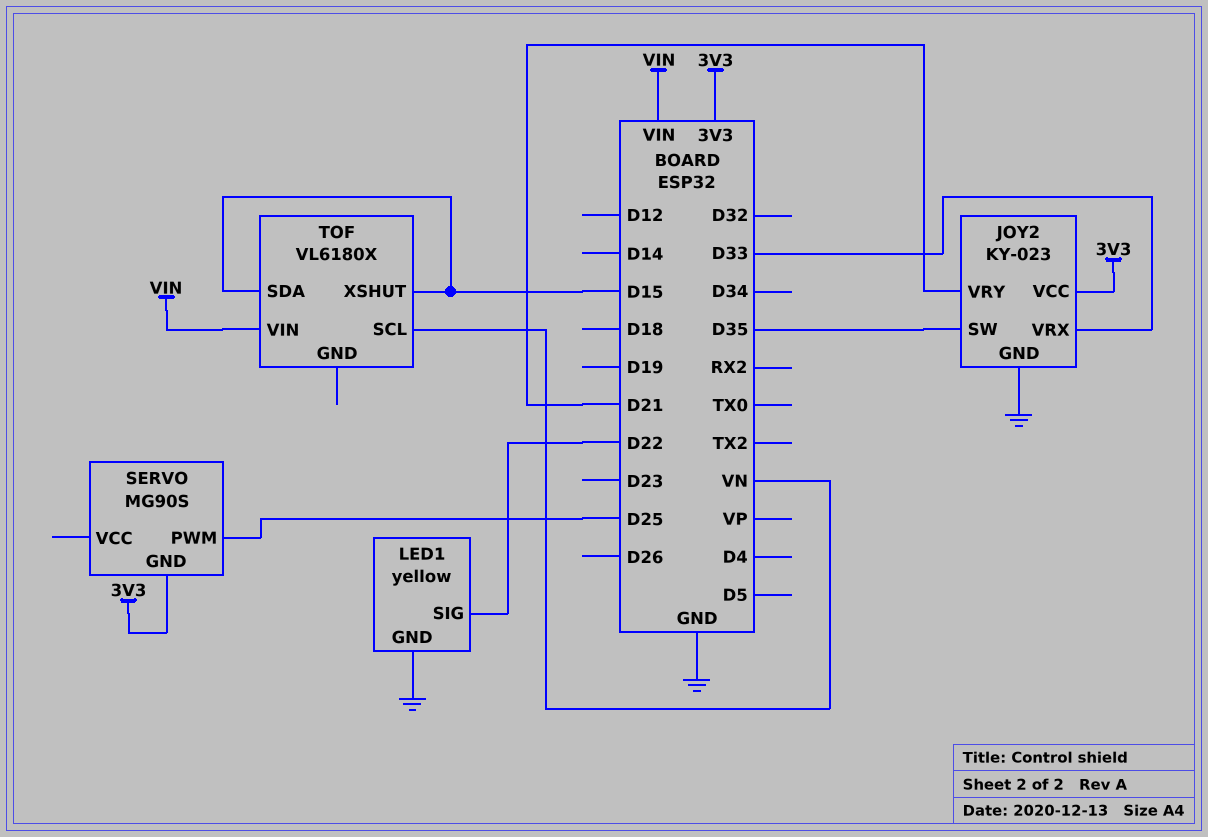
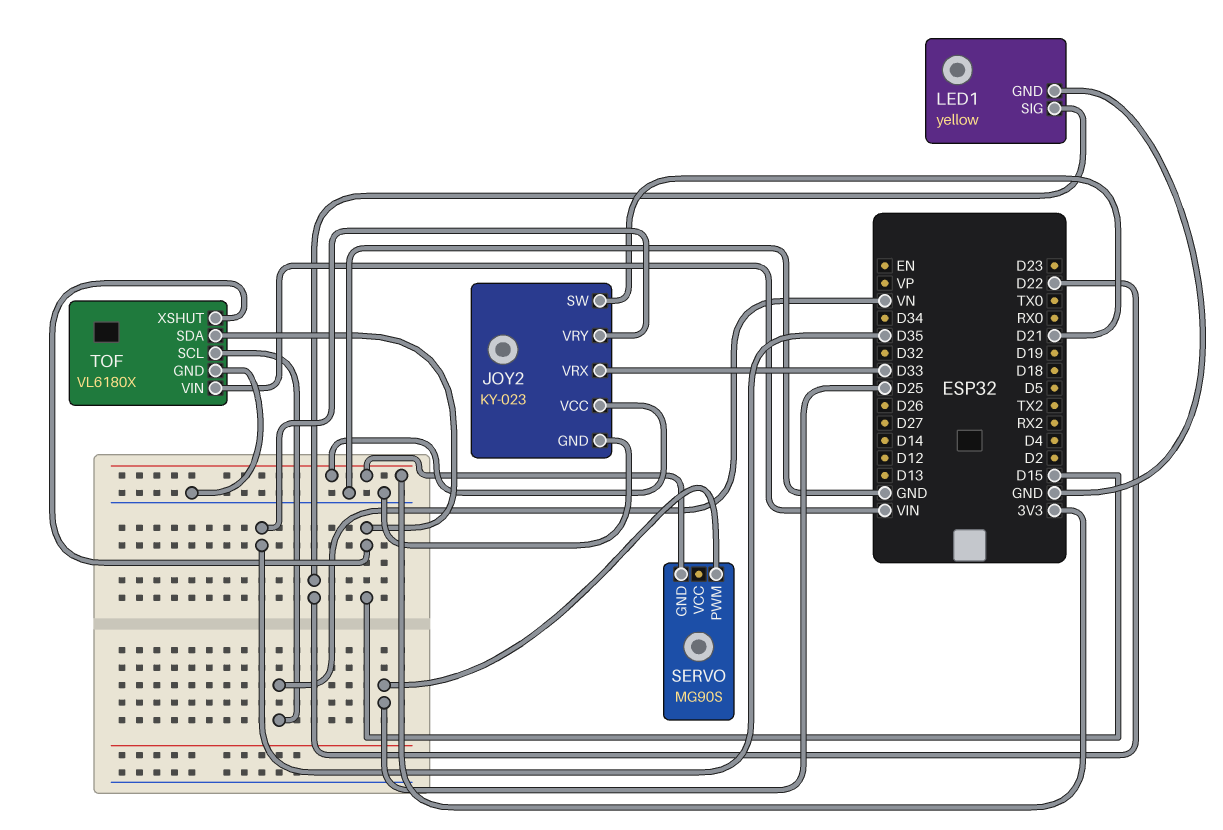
JOY2 pin SW: D35 -> D21
JOY2 pin VRY: D21 -> D35
TOF pin GND: none -> GND

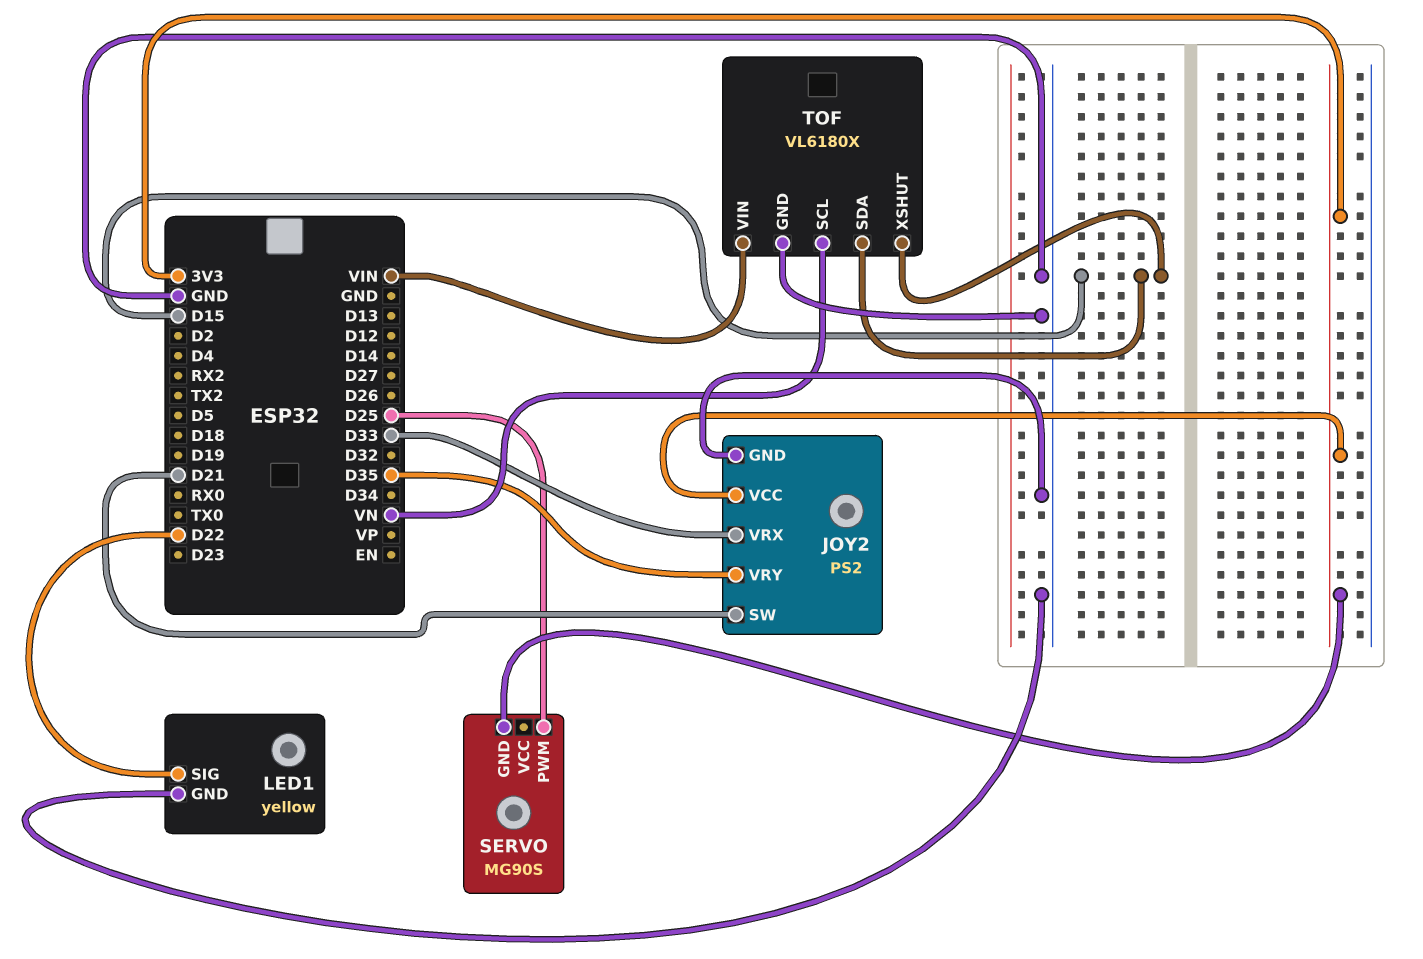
JOY2: KY-023 -> PS2

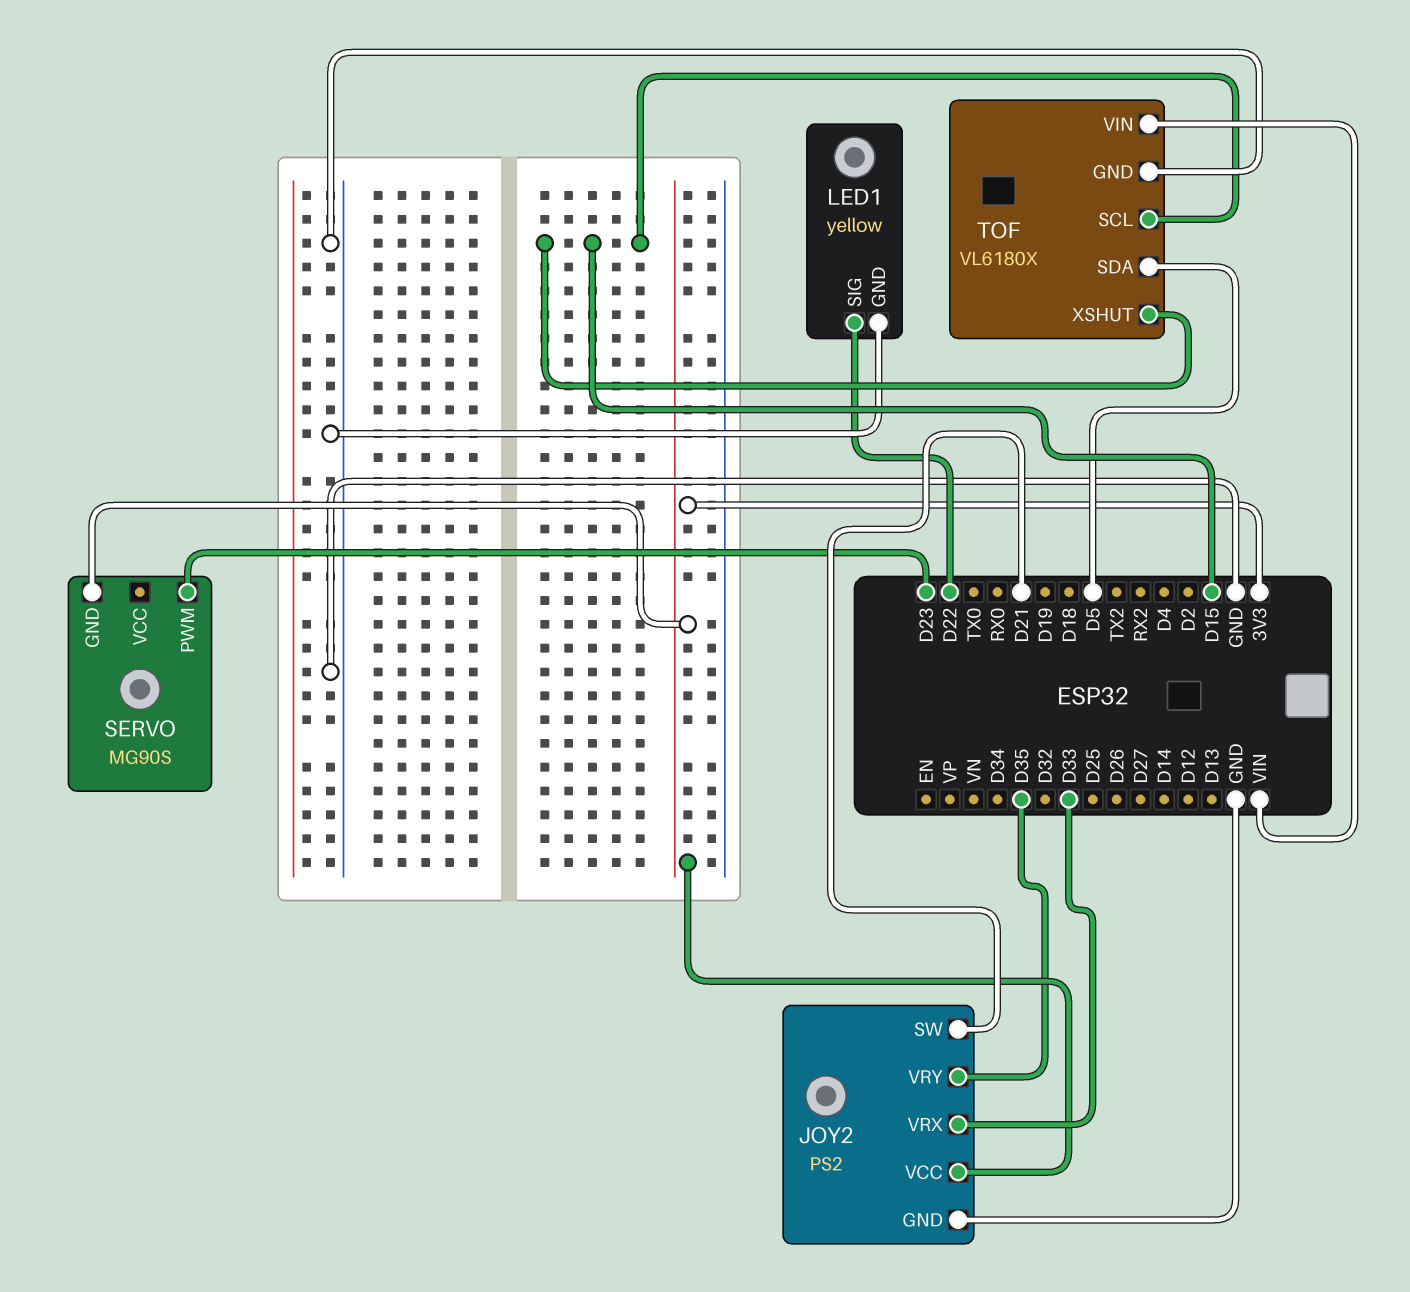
SERVO pin PWM: D25 -> D23
TOF pin SCL: VN -> D15
TOF pin SDA: D15 -> D5

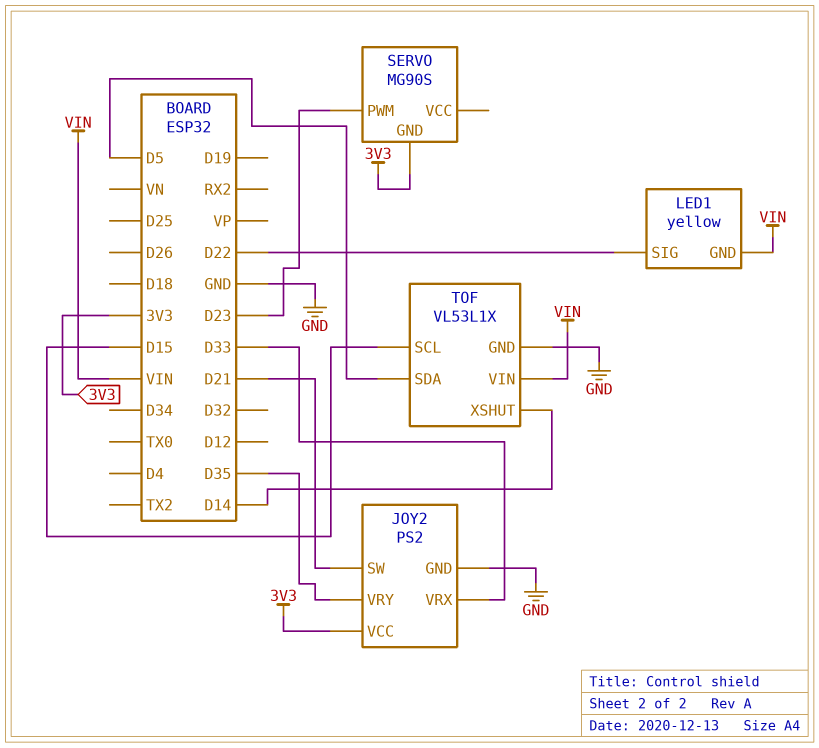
LED1 pin GND: GND -> VIN
TOF: VL6180X -> VL53L1X
TOF pin XSHUT: D15 -> D14

